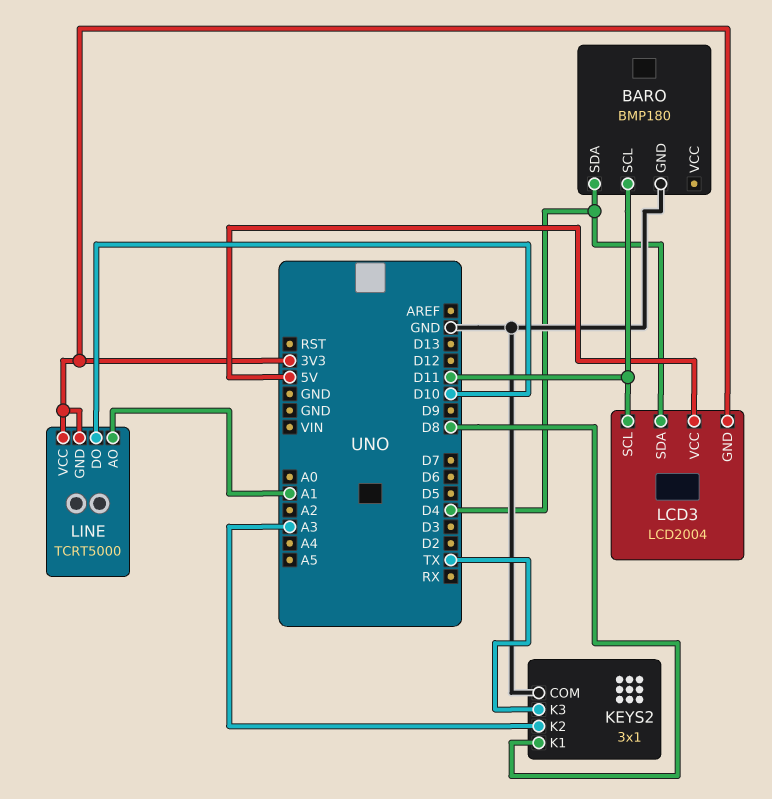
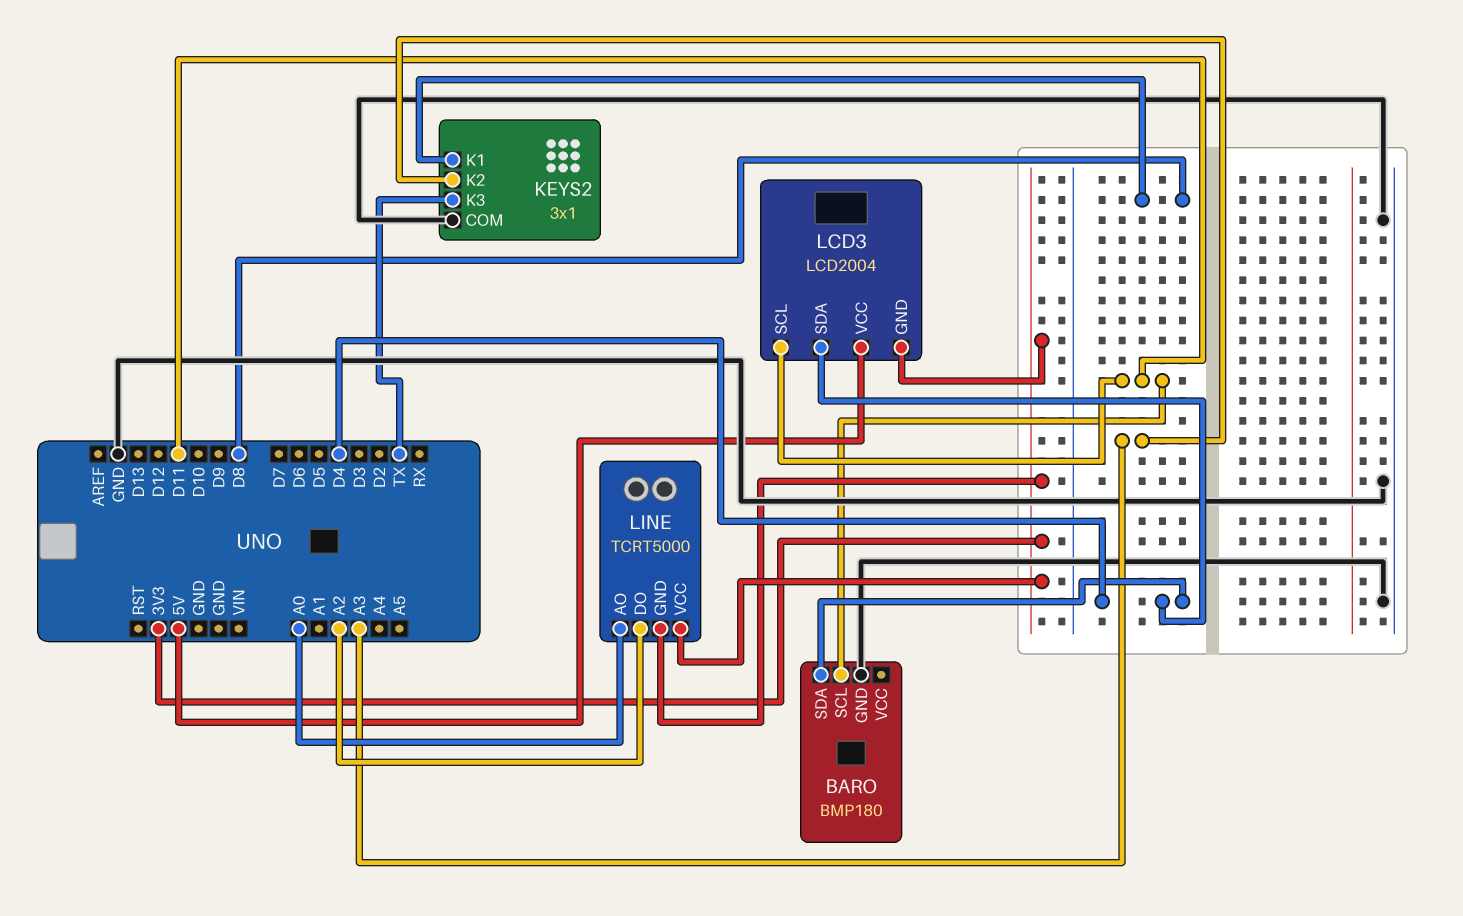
LINE pin AO: A1 -> A0
LINE pin DO: D10 -> A2

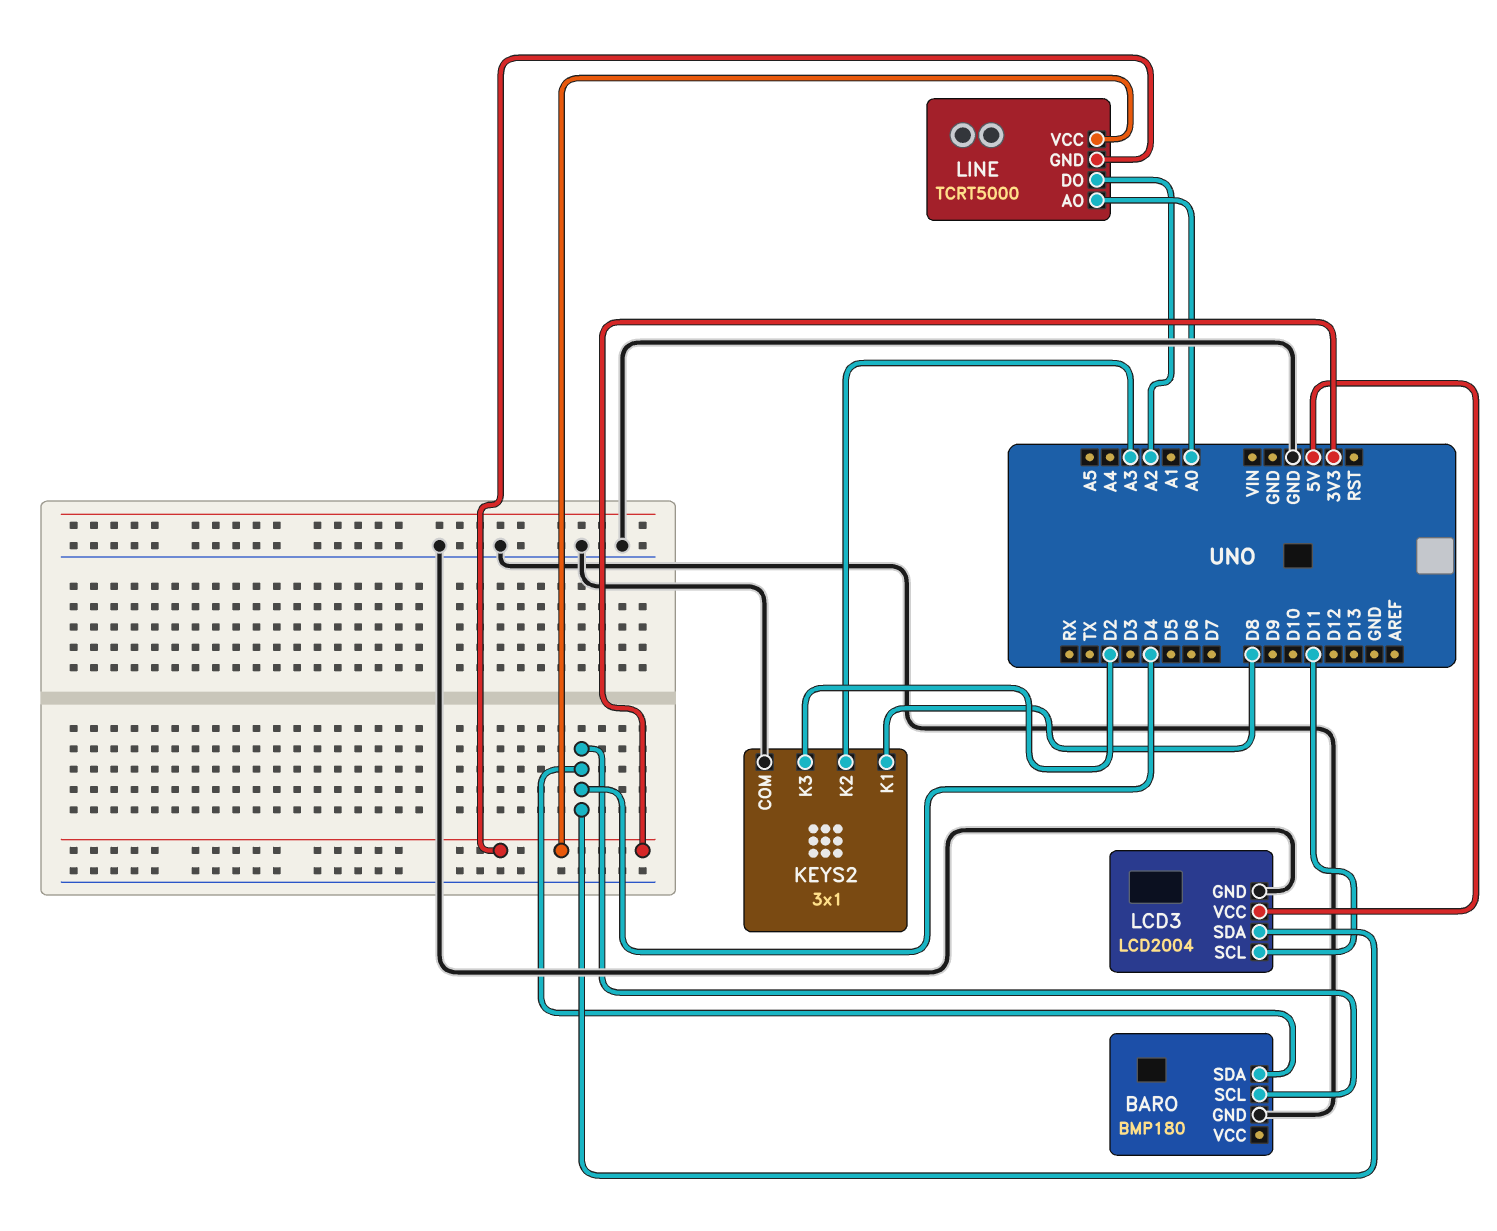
BARO pin SCL: D11 -> D4
KEYS2 pin K3: TX -> D2
LCD3 pin GND: 3V3 -> GND

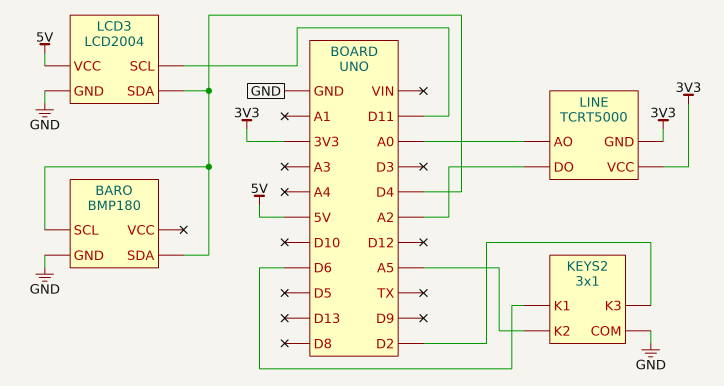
KEYS2 pin K1: D8 -> D6
KEYS2 pin K2: A3 -> A5

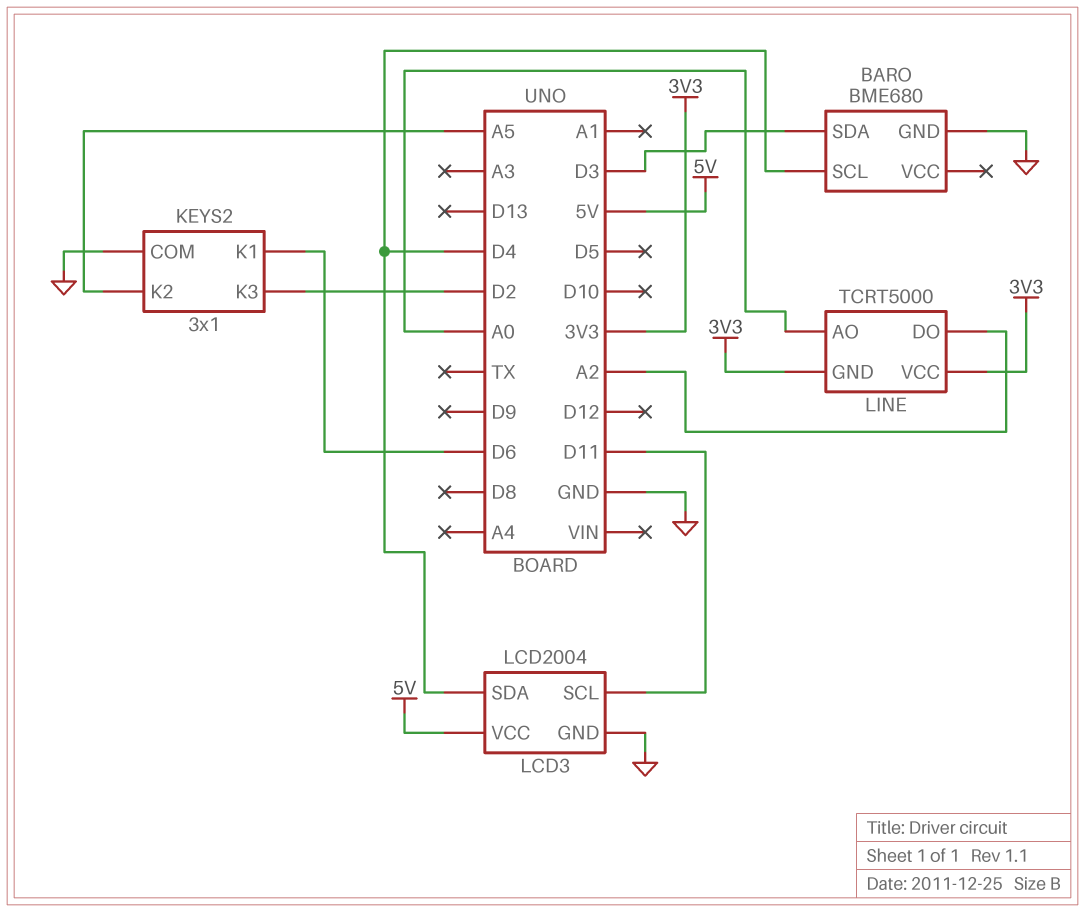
BARO: BMP180 -> BME680
BARO pin SDA: D4 -> D3

